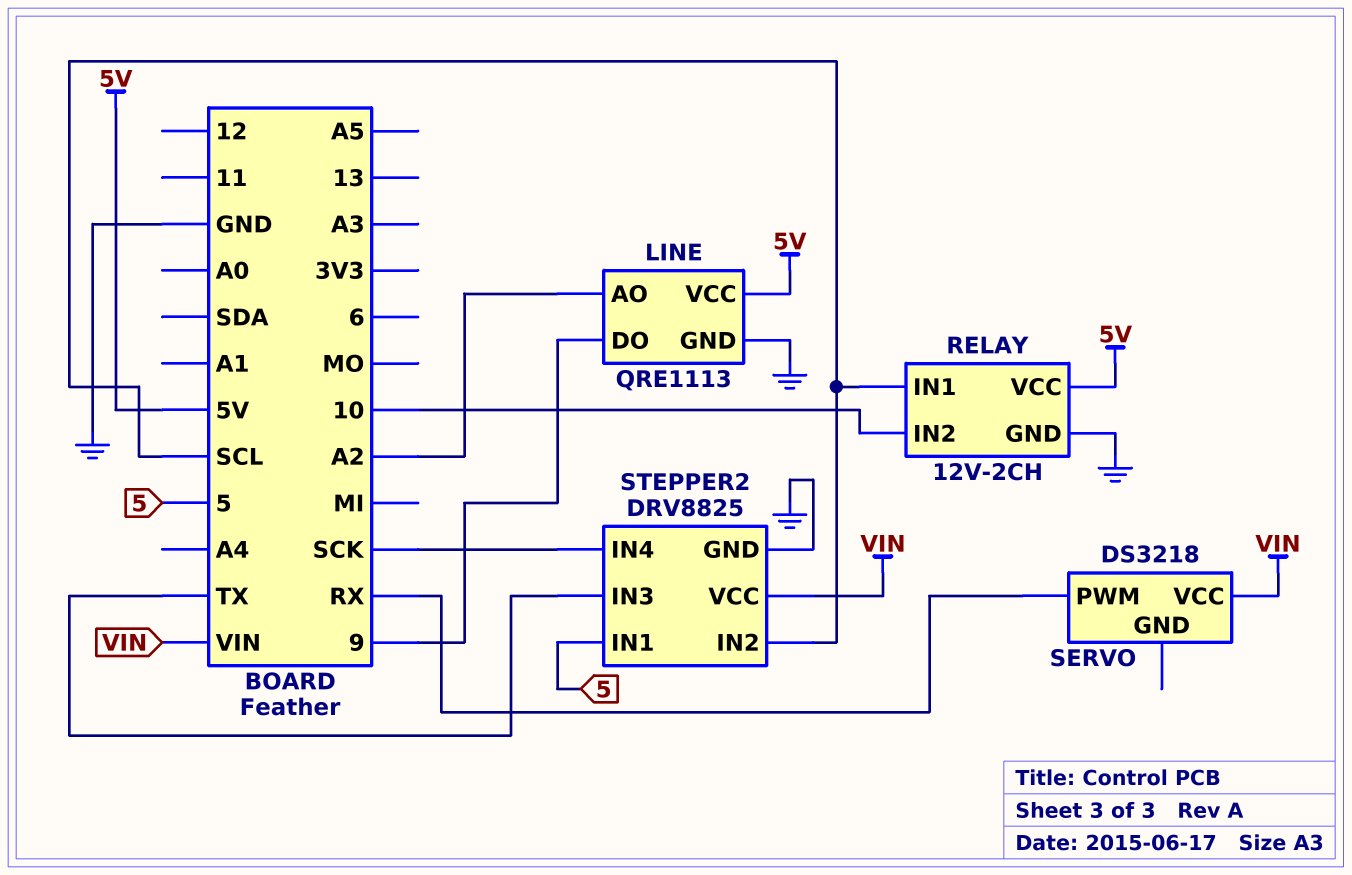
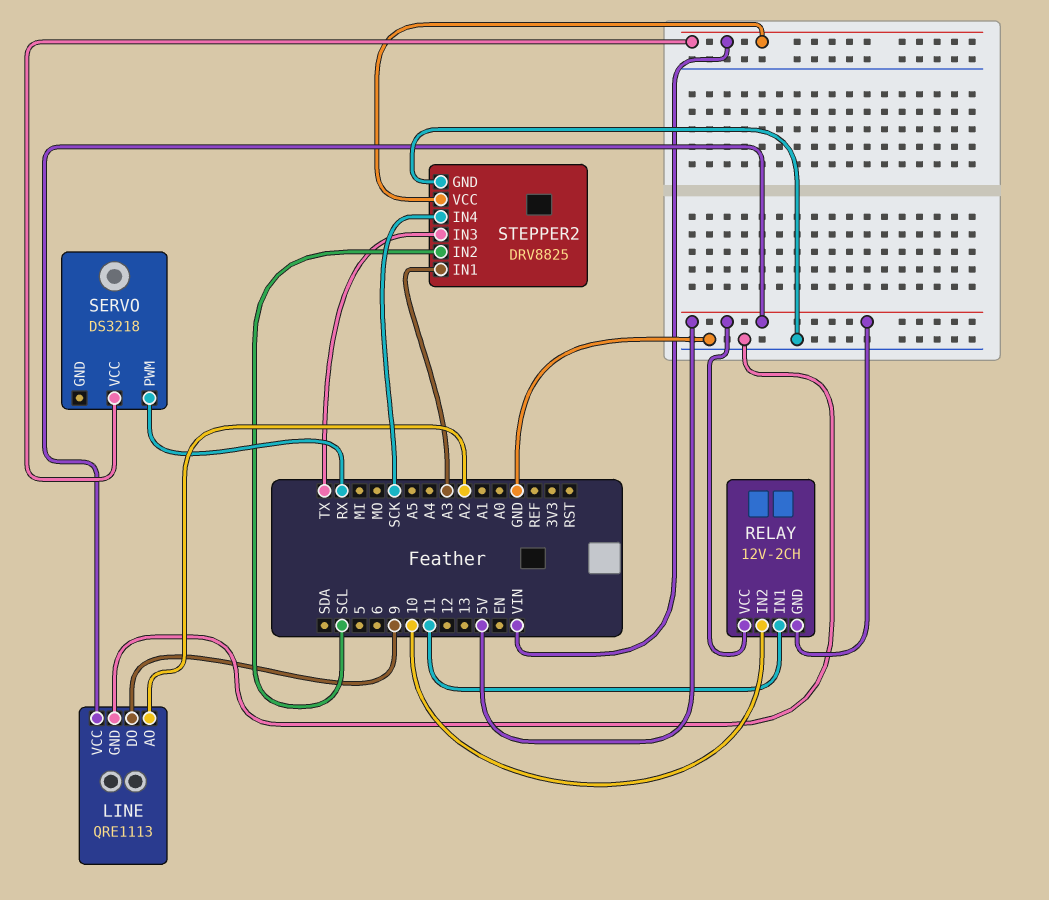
RELAY pin GND: GND -> 5V
RELAY pin IN1: SCL -> 11
STEPPER2 pin IN1: 5 -> A3

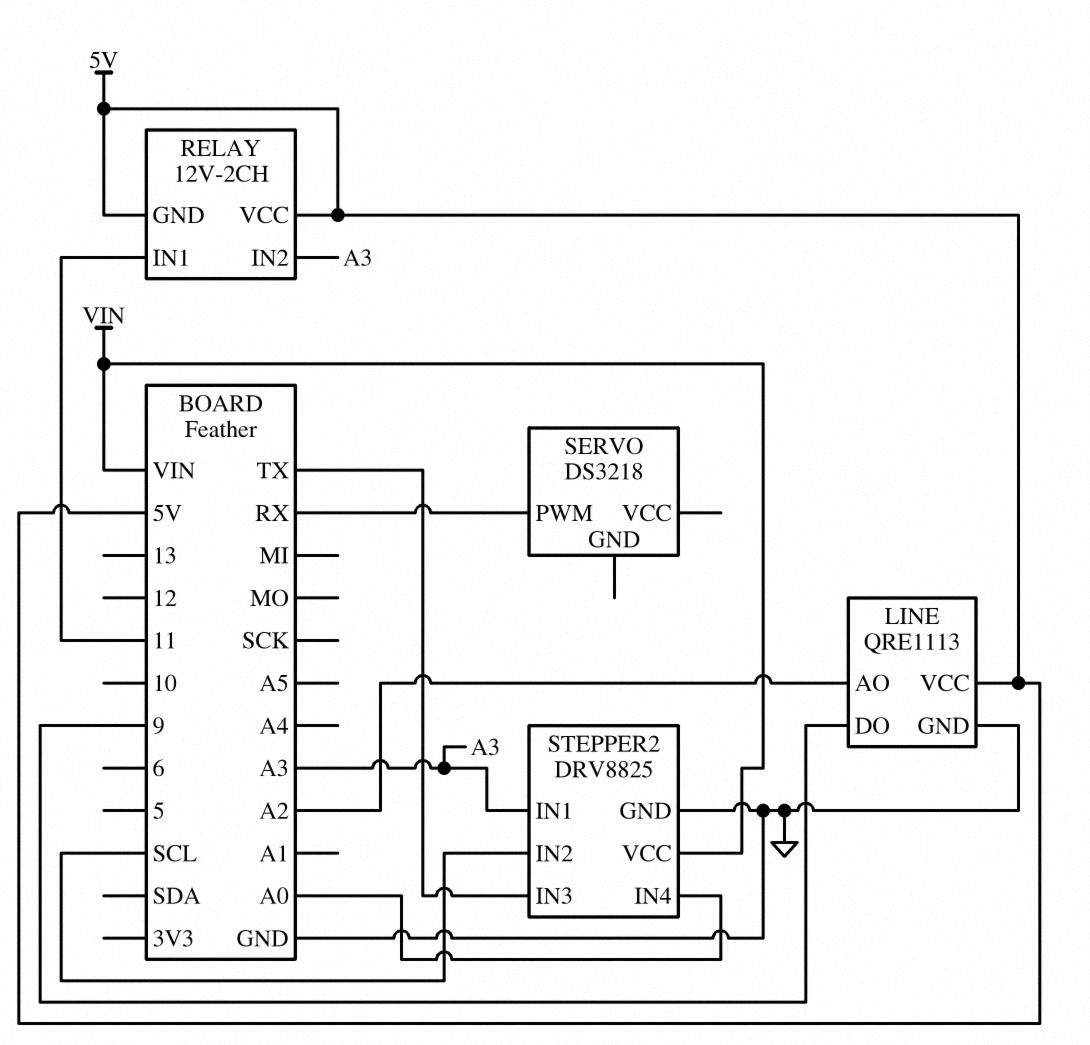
RELAY pin IN2: 10 -> A3
SERVO pin VCC: VIN -> none
STEPPER2 pin IN4: SCK -> A0

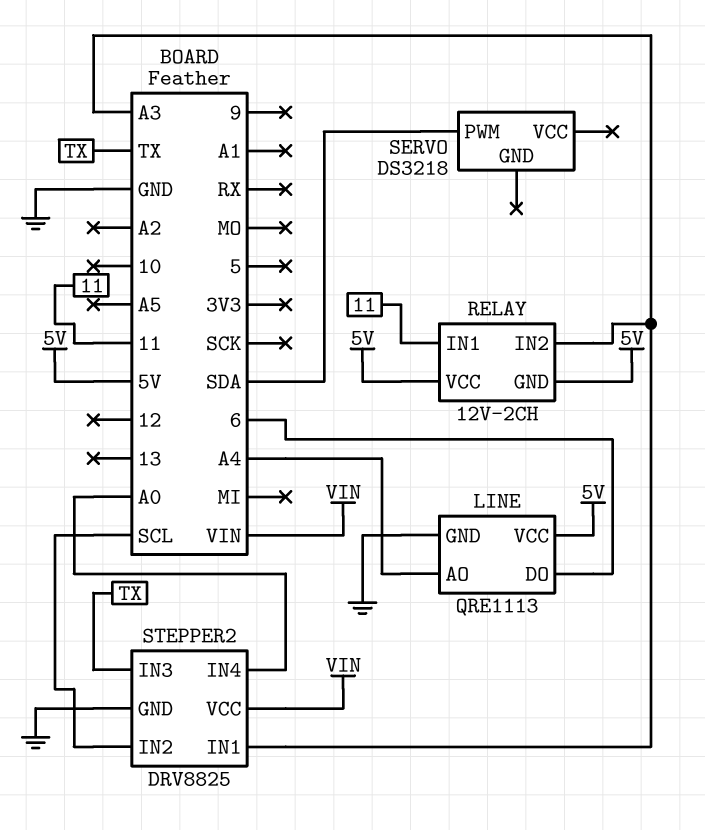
LINE pin AO: A2 -> A4
LINE pin DO: 9 -> 6
SERVO pin PWM: RX -> SDA

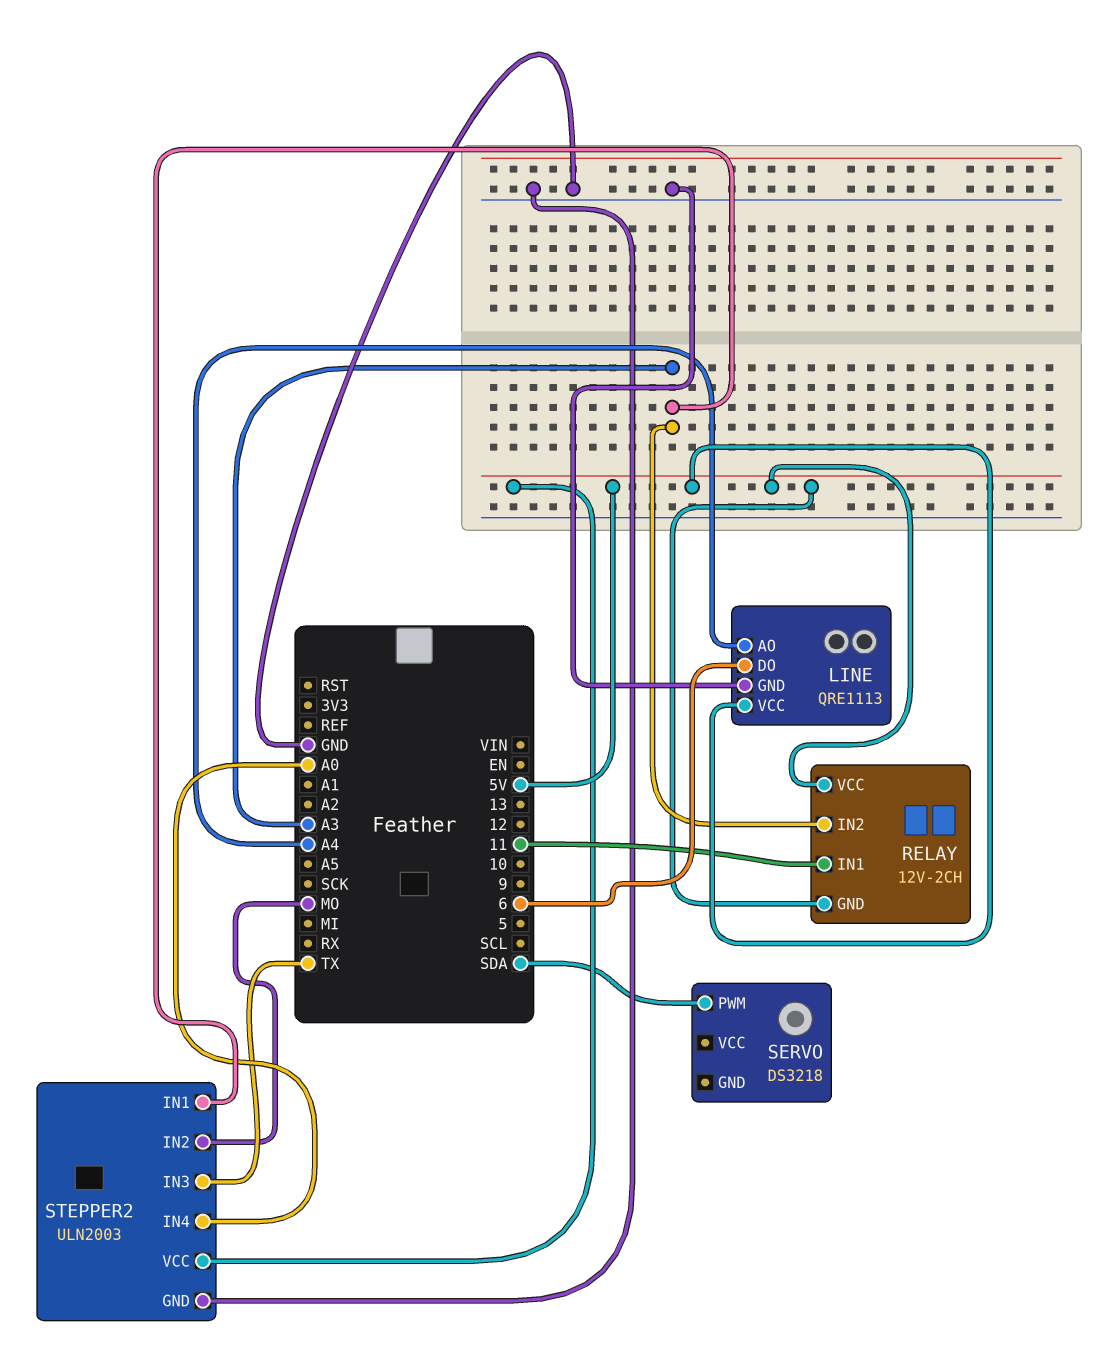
STEPPER2: DRV8825 -> ULN2003
STEPPER2 pin IN2: SCL -> MO
STEPPER2 pin VCC: VIN -> 5V

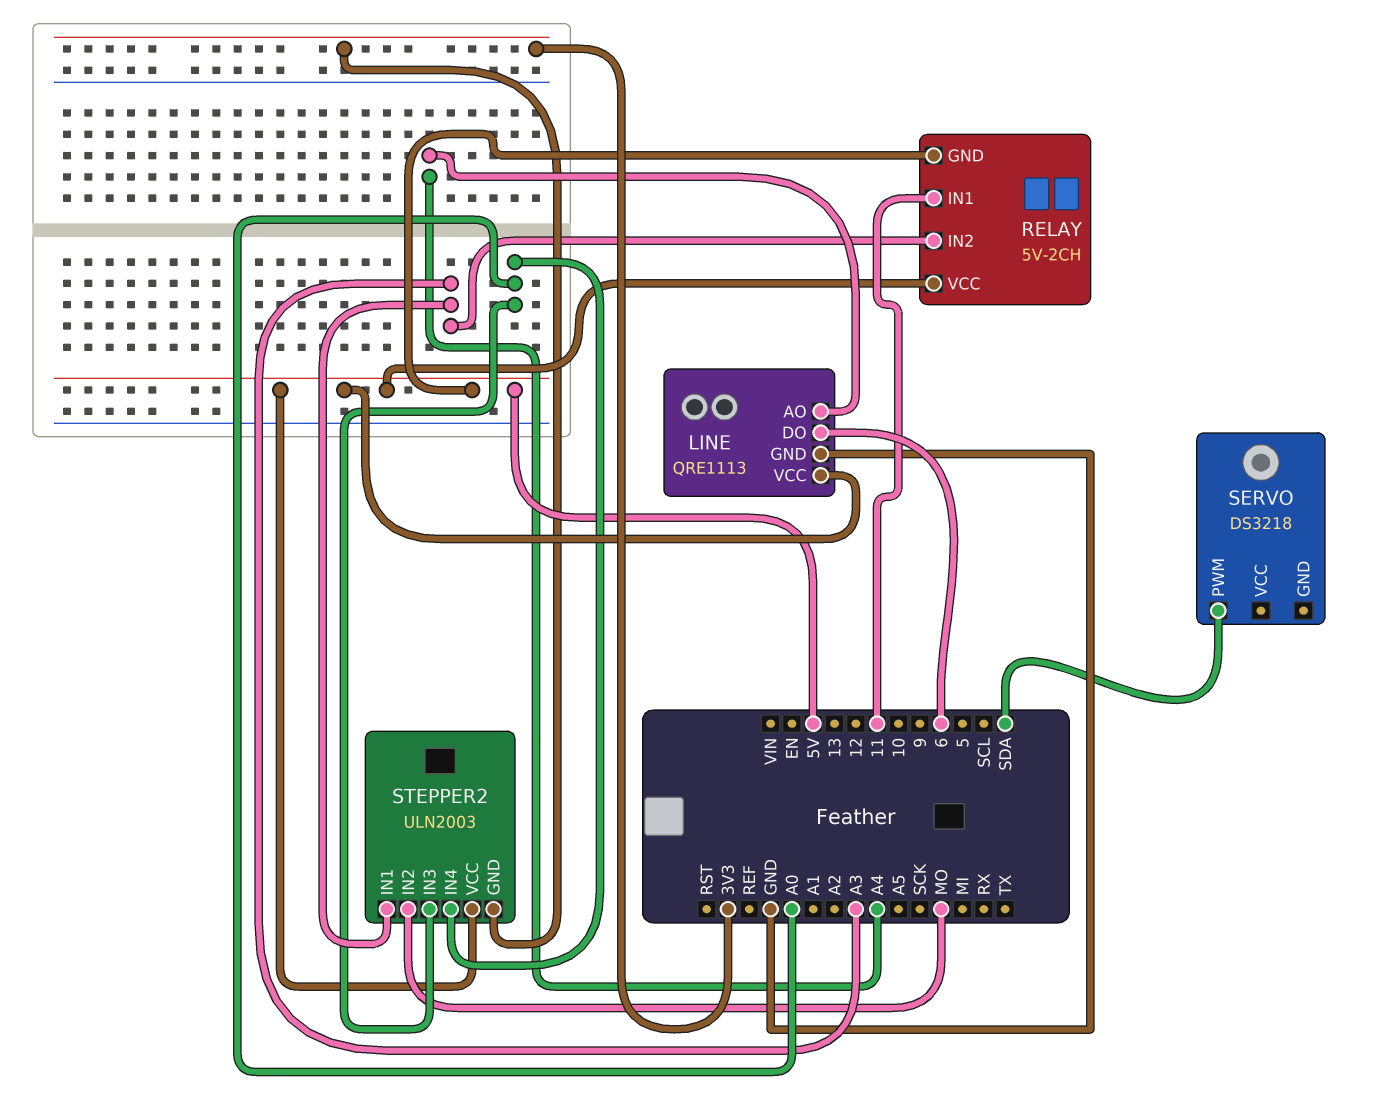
RELAY: 12V-2CH -> 5V-2CH
STEPPER2 pin GND: GND -> 3V3
STEPPER2 pin IN3: TX -> A0

